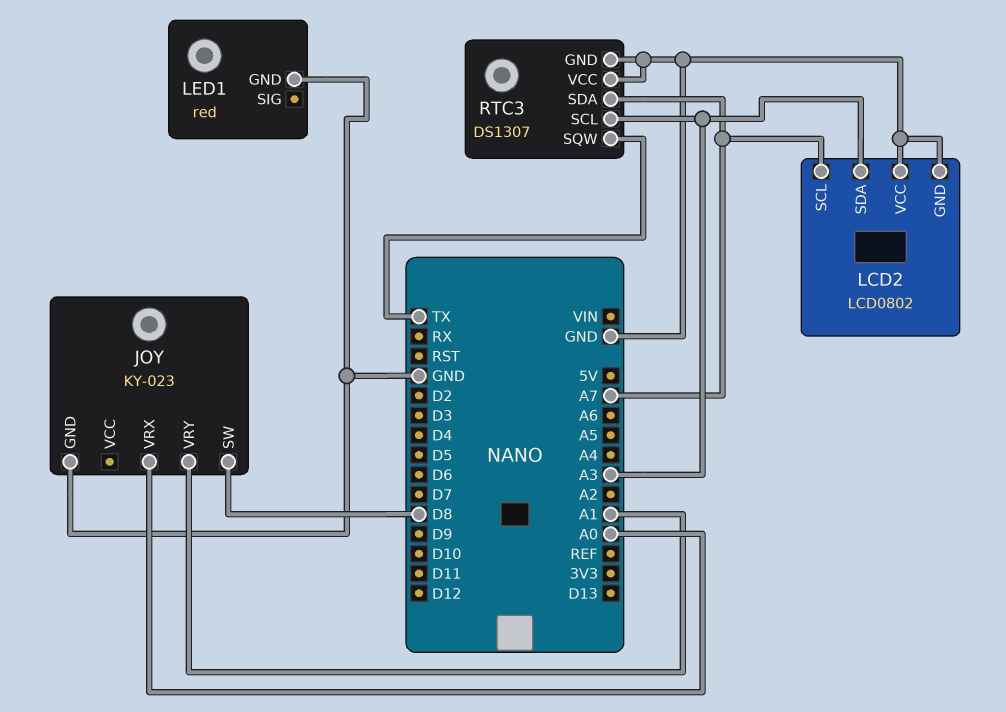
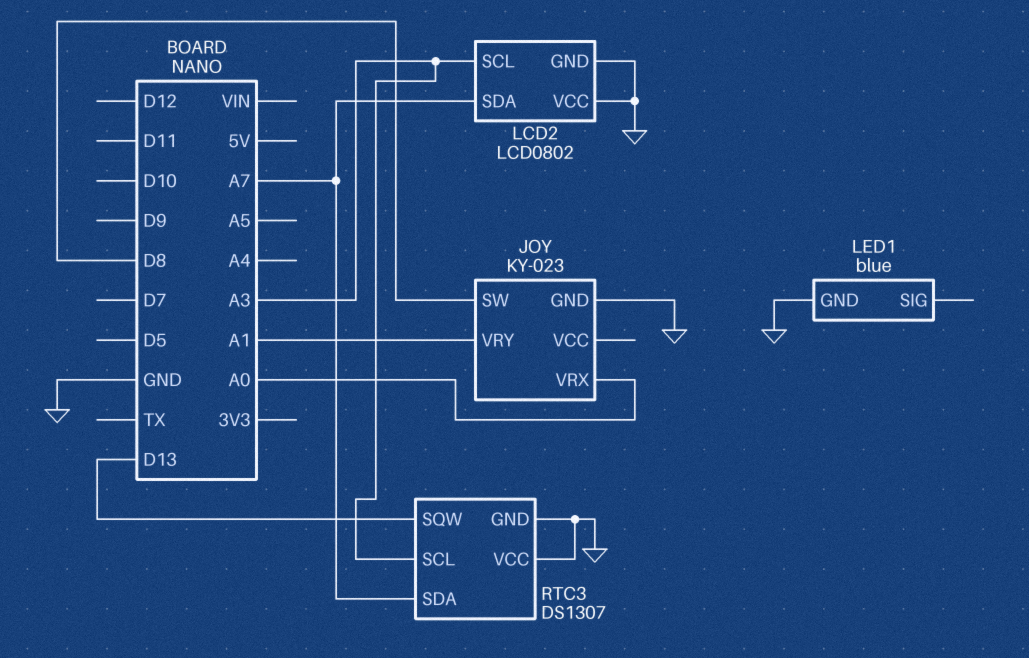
LCD2 pin SCL: A7 -> A3
LCD2 pin SDA: A3 -> A7
LED1: red -> blue
RTC3 pin SQW: TX -> D13

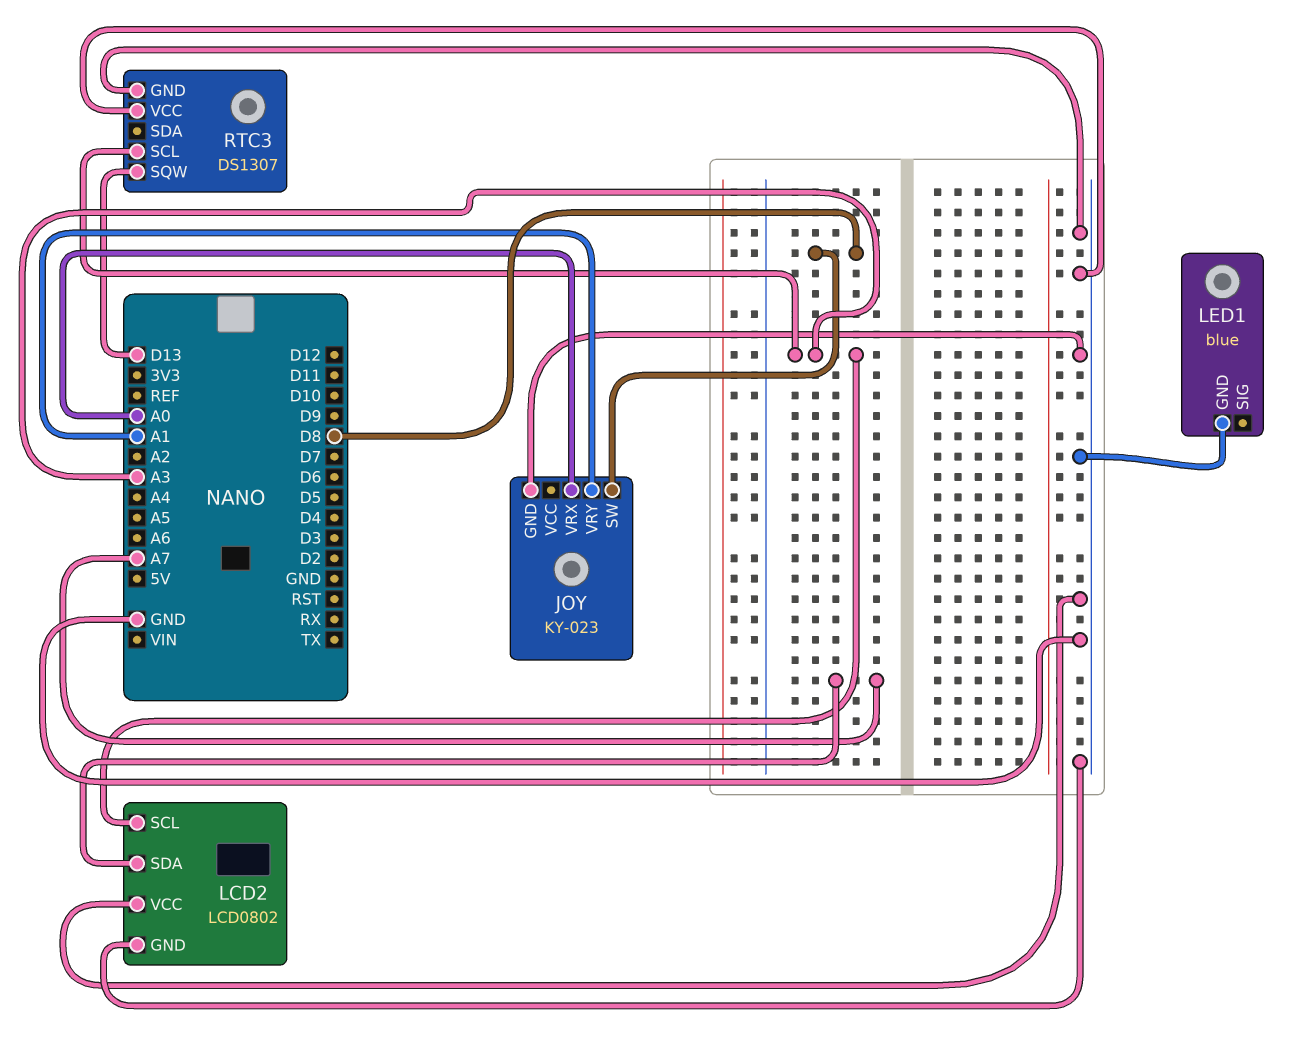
RTC3 pin SDA: A7 -> none

